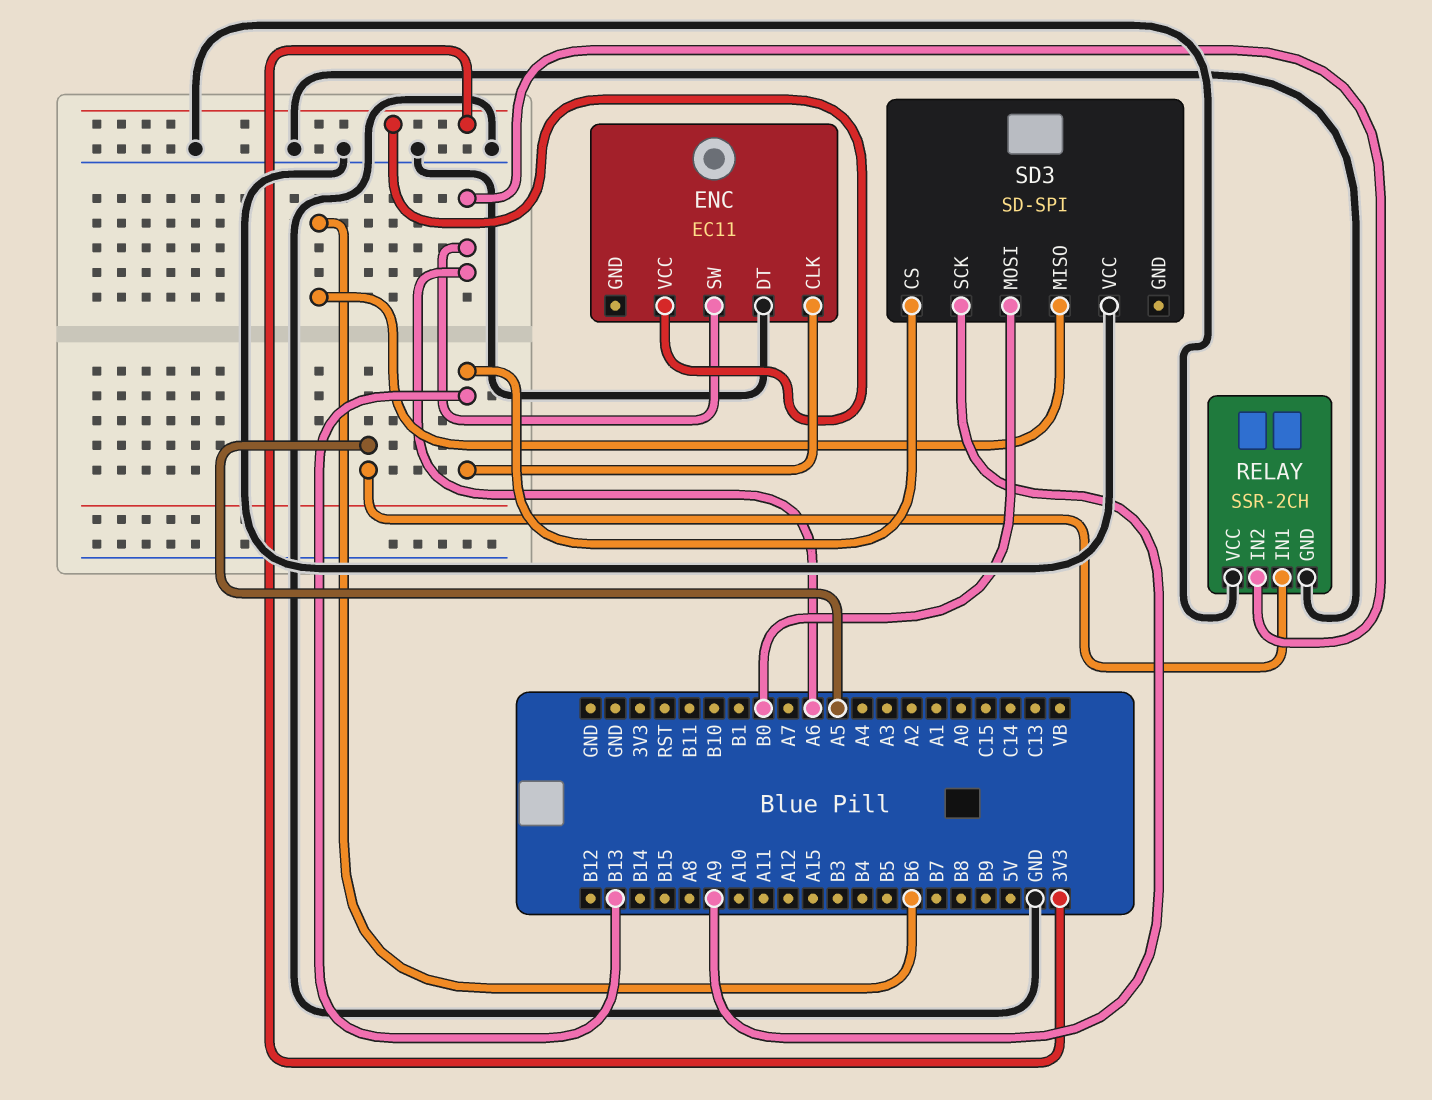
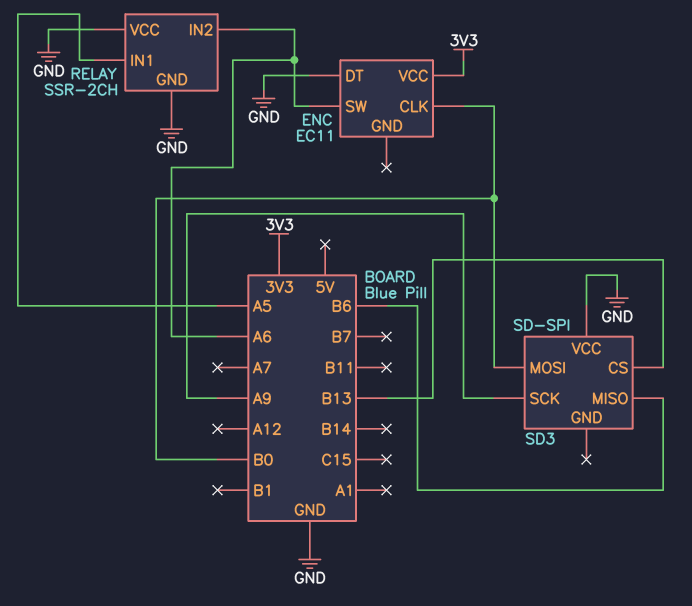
ENC pin CLK: B13 -> B0

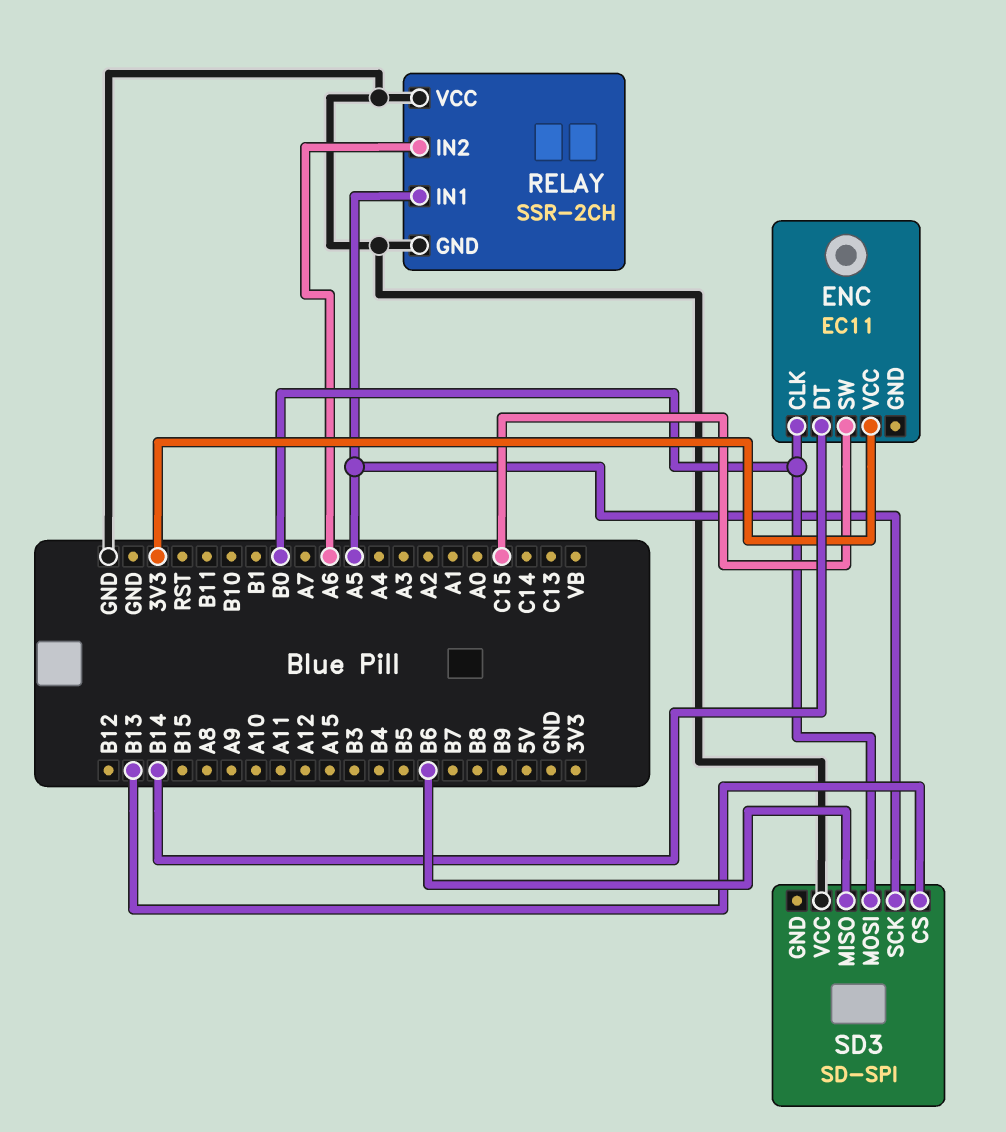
ENC pin DT: GND -> B14
ENC pin SW: A6 -> C15
SD3 pin SCK: A9 -> A5

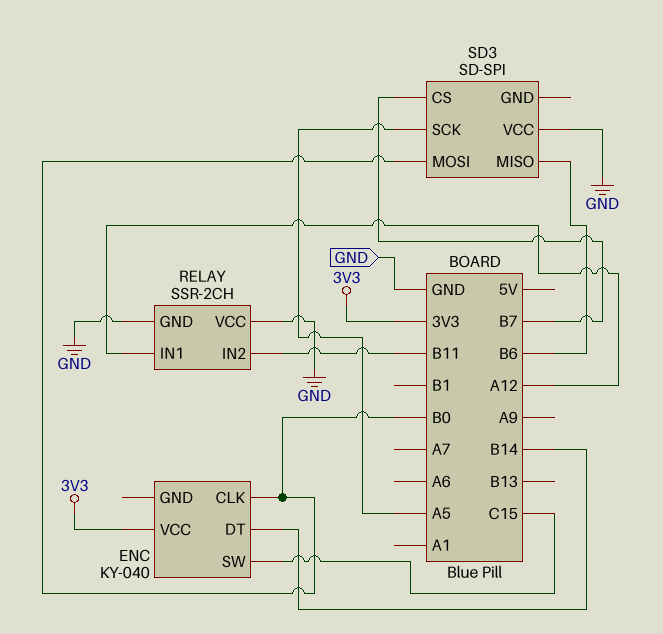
ENC: EC11 -> KY-040
RELAY pin IN1: A5 -> A12
RELAY pin IN2: A6 -> B11
SD3 pin CS: B13 -> B7

